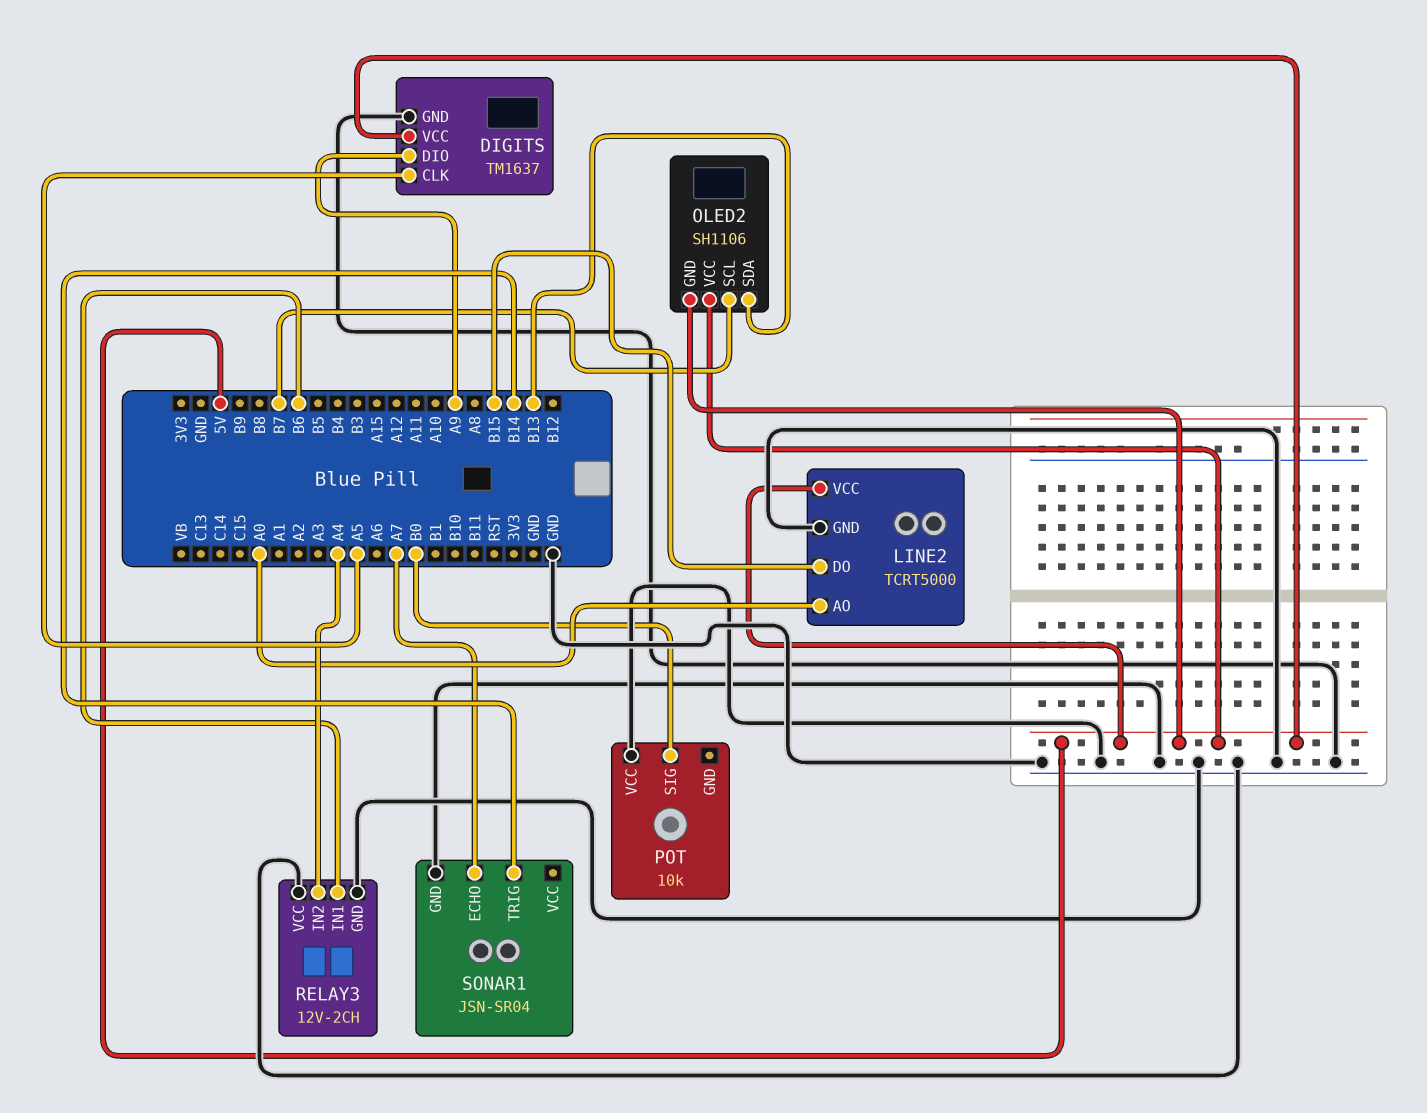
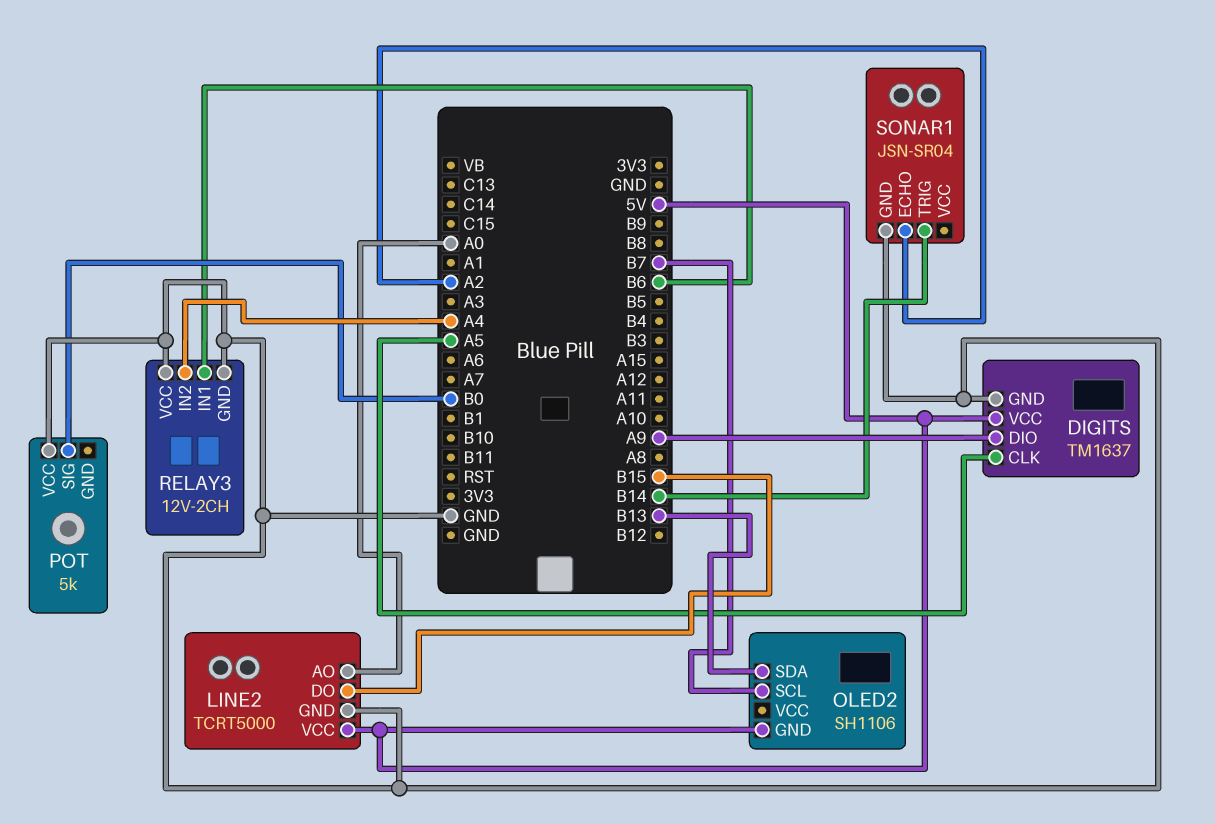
OLED2 pin VCC: 5V -> none
POT: 10k -> 5k
SONAR1 pin ECHO: A7 -> A2

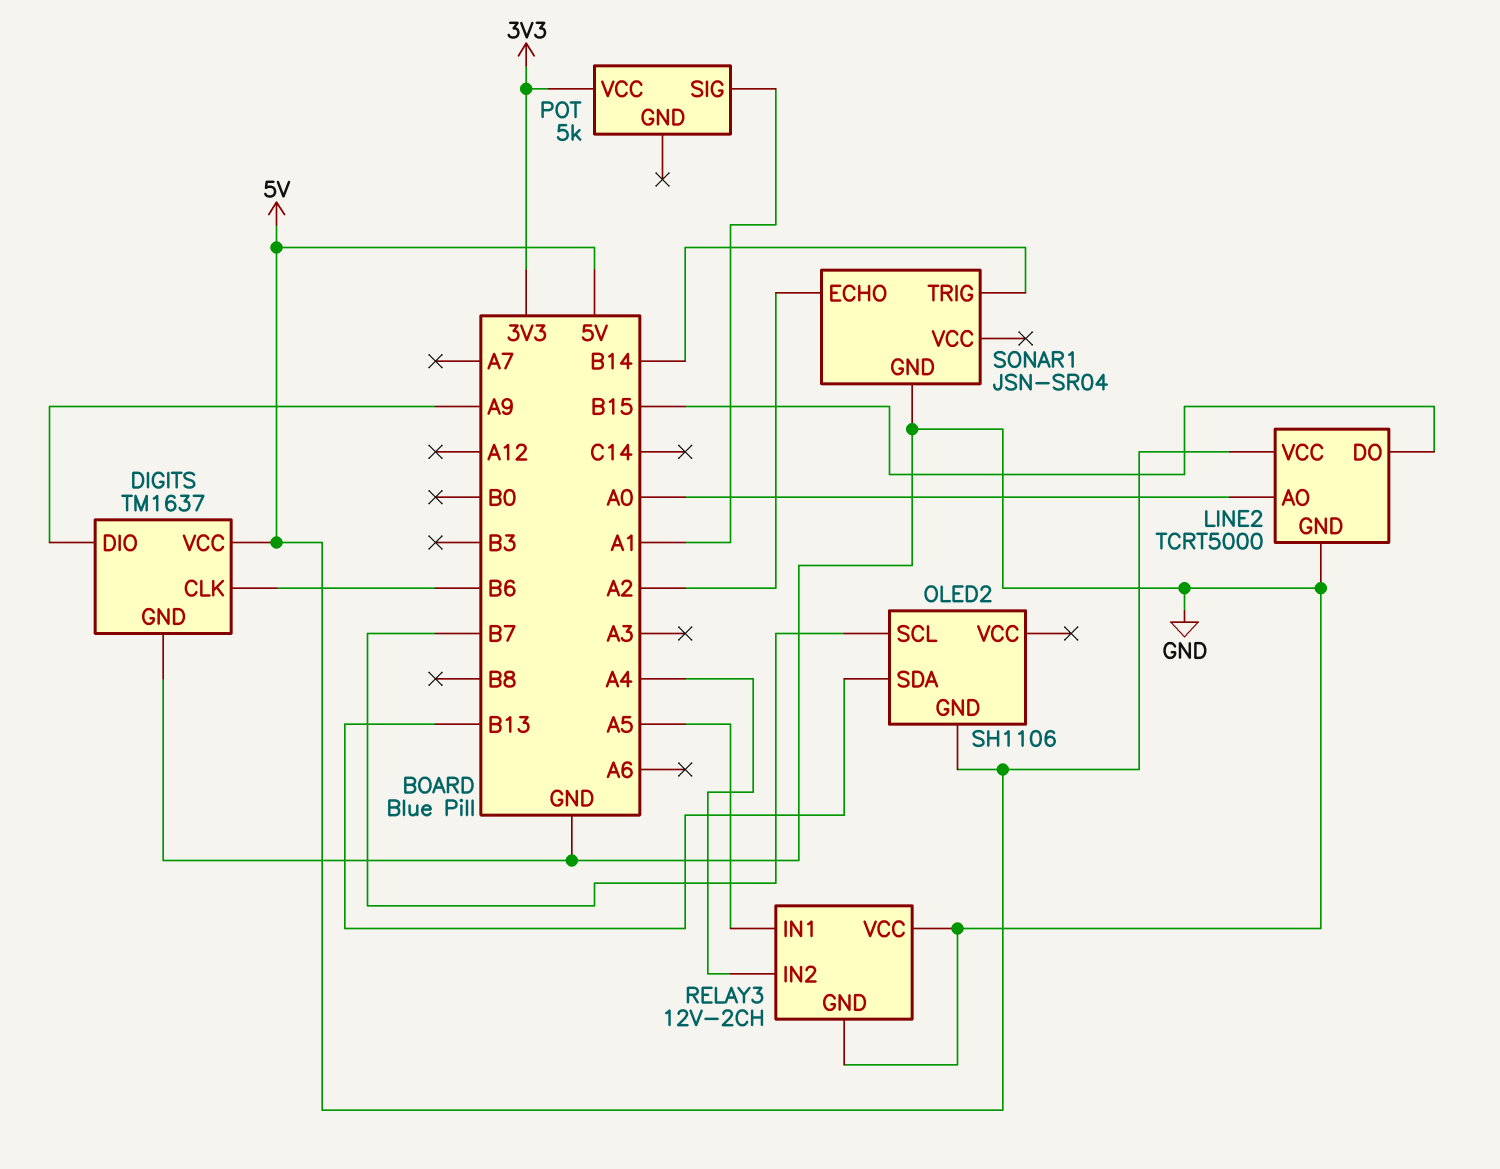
DIGITS pin CLK: A5 -> B6
POT pin SIG: B0 -> A1
POT pin VCC: GND -> 3V3
RELAY3 pin IN1: B6 -> A5

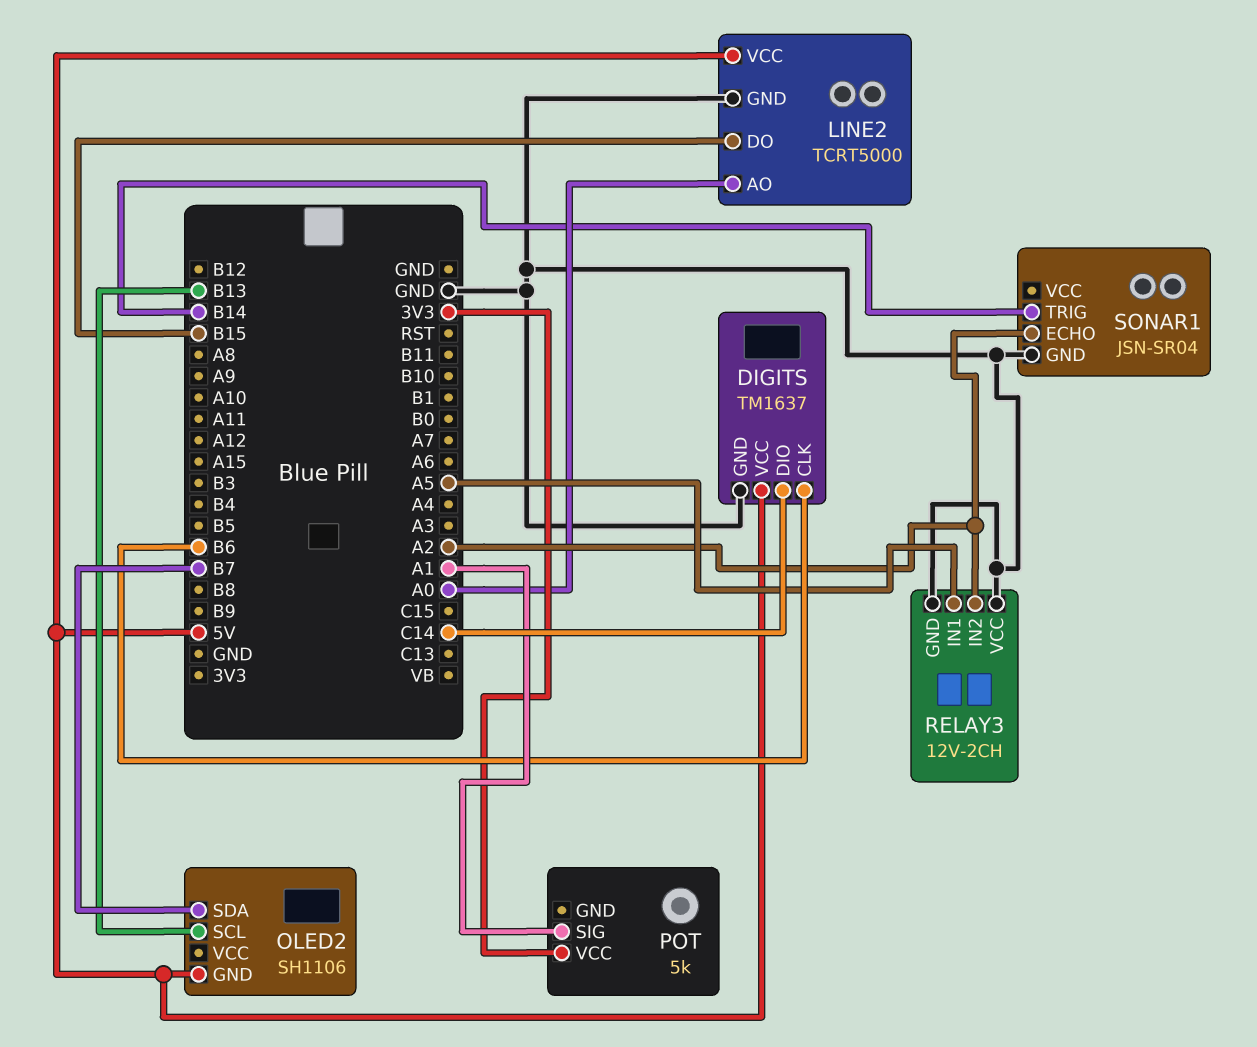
DIGITS pin DIO: A9 -> C14
OLED2 pin SCL: B7 -> B13
OLED2 pin SDA: B13 -> B7
RELAY3 pin IN2: A4 -> A2

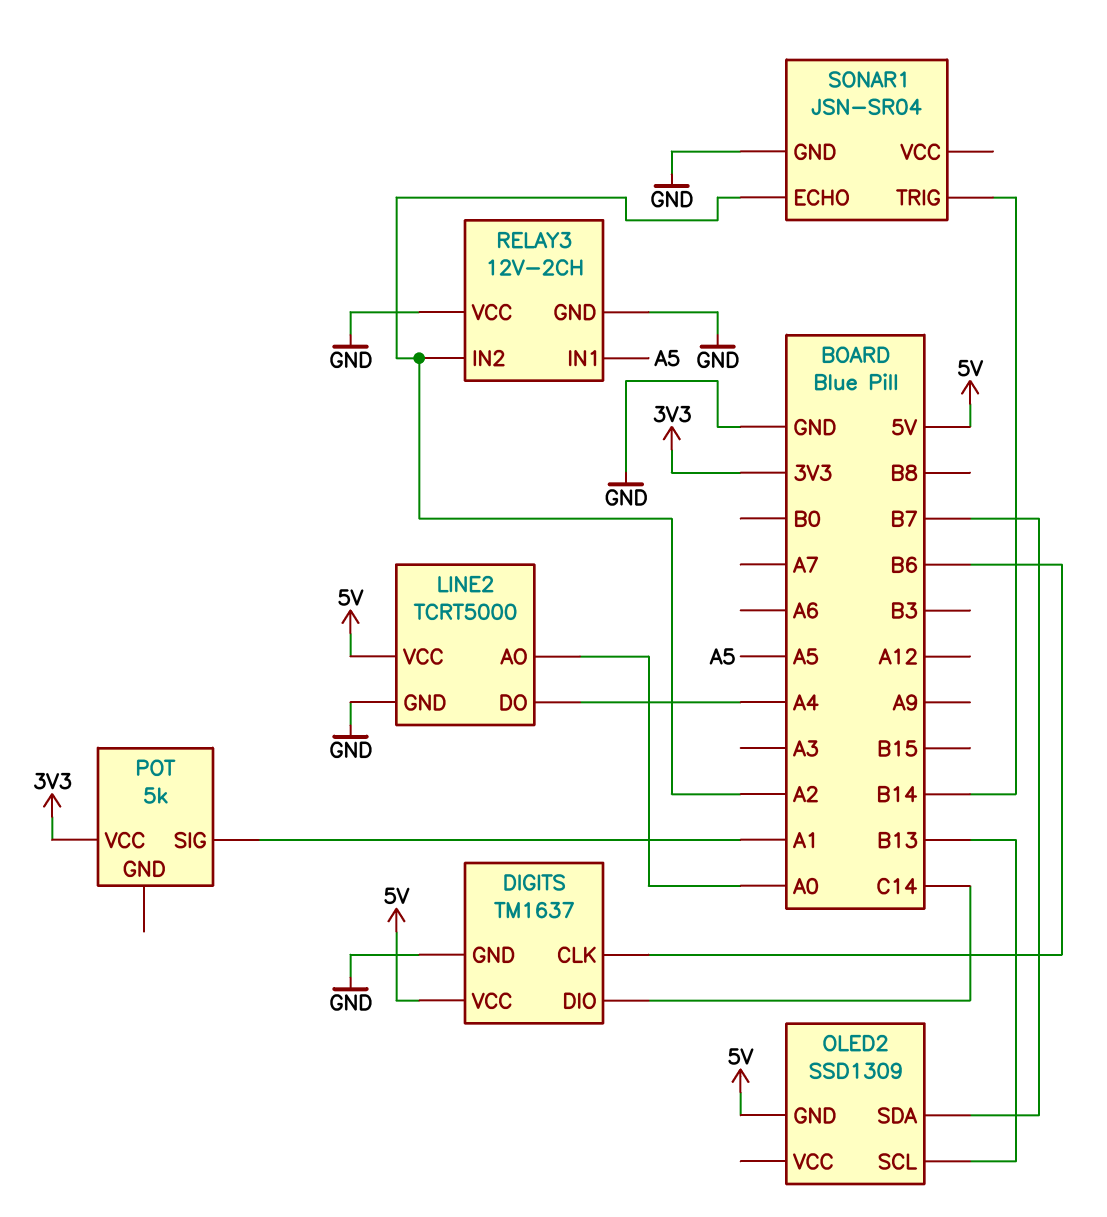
LINE2 pin DO: B15 -> A4
OLED2: SH1106 -> SSD1309

